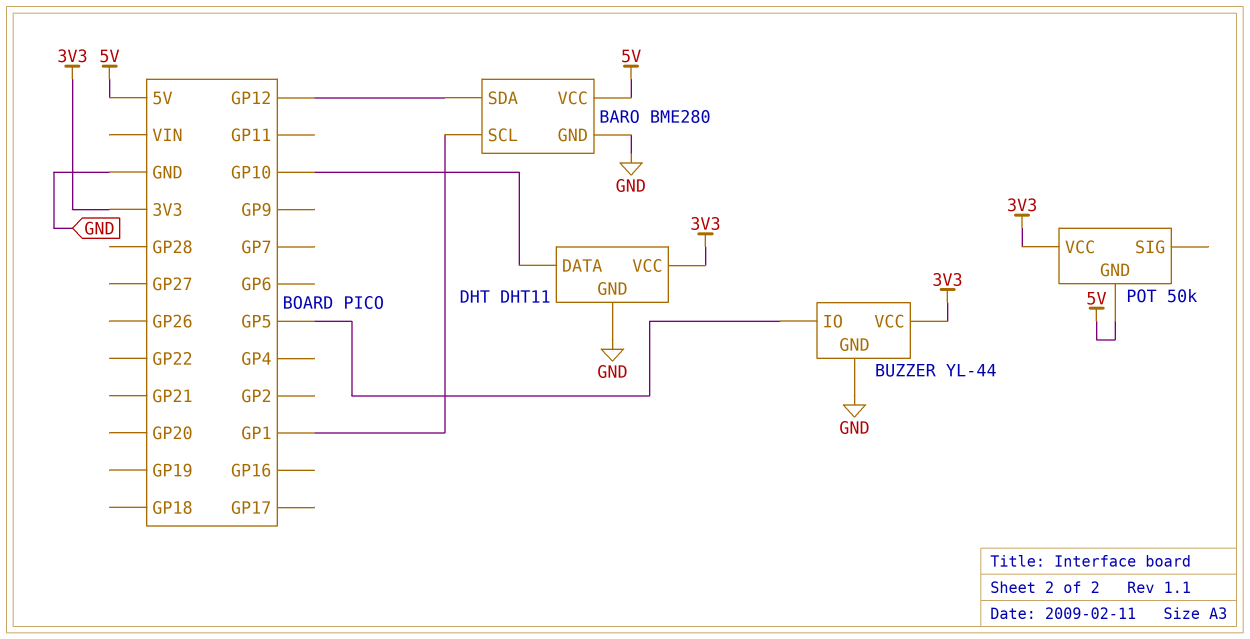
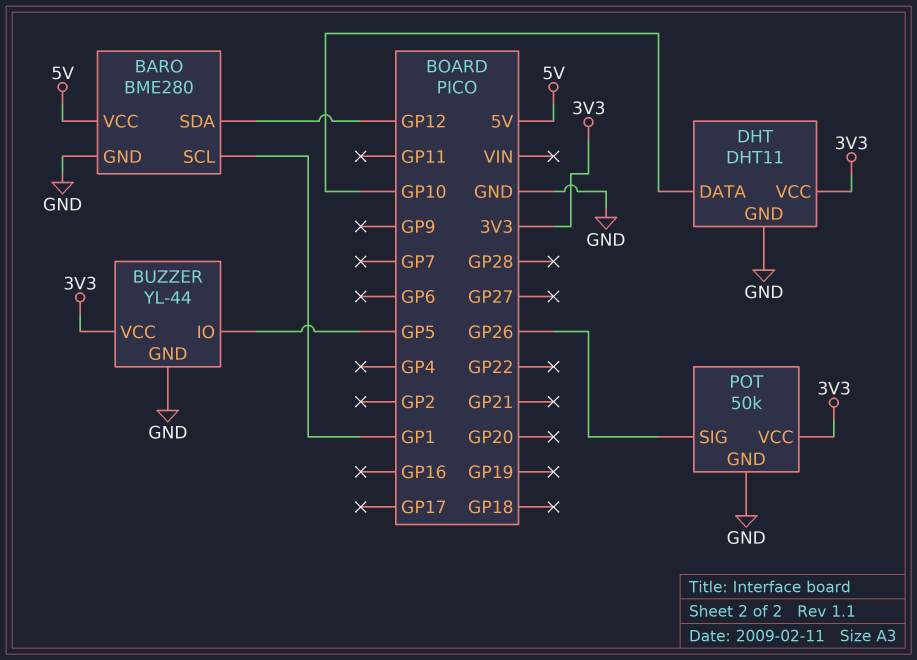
POT pin GND: 5V -> GND
POT pin SIG: none -> GP26

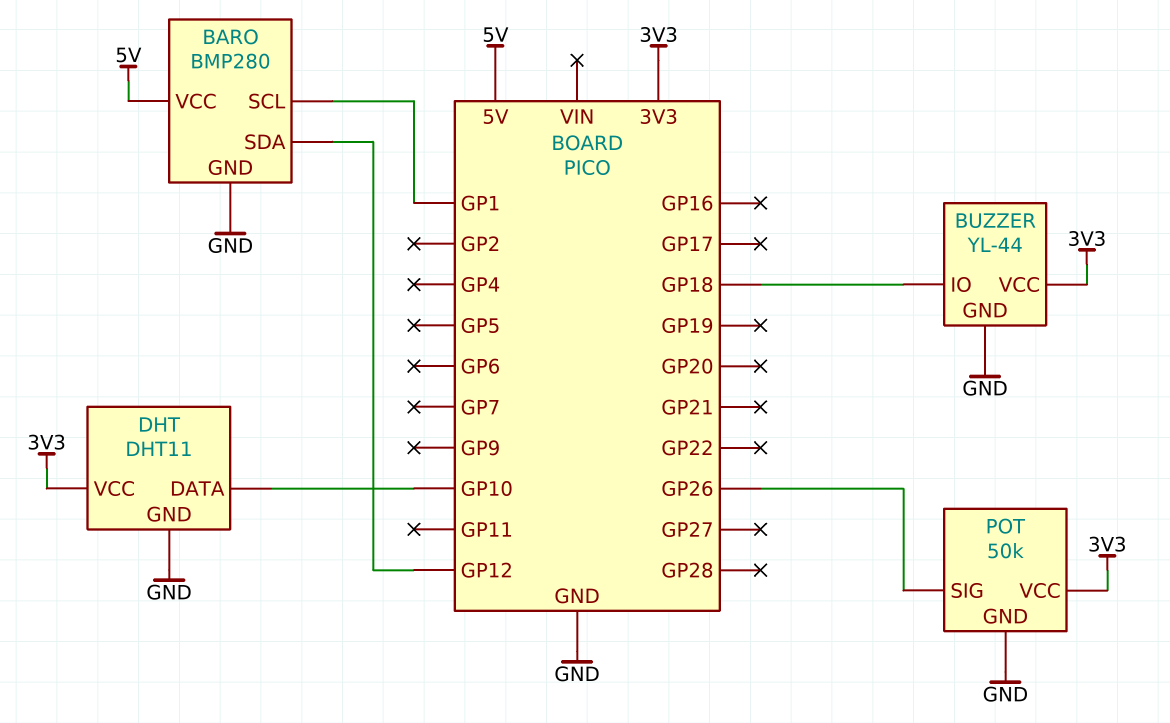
BARO: BME280 -> BMP280
BUZZER pin IO: GP5 -> GP18

